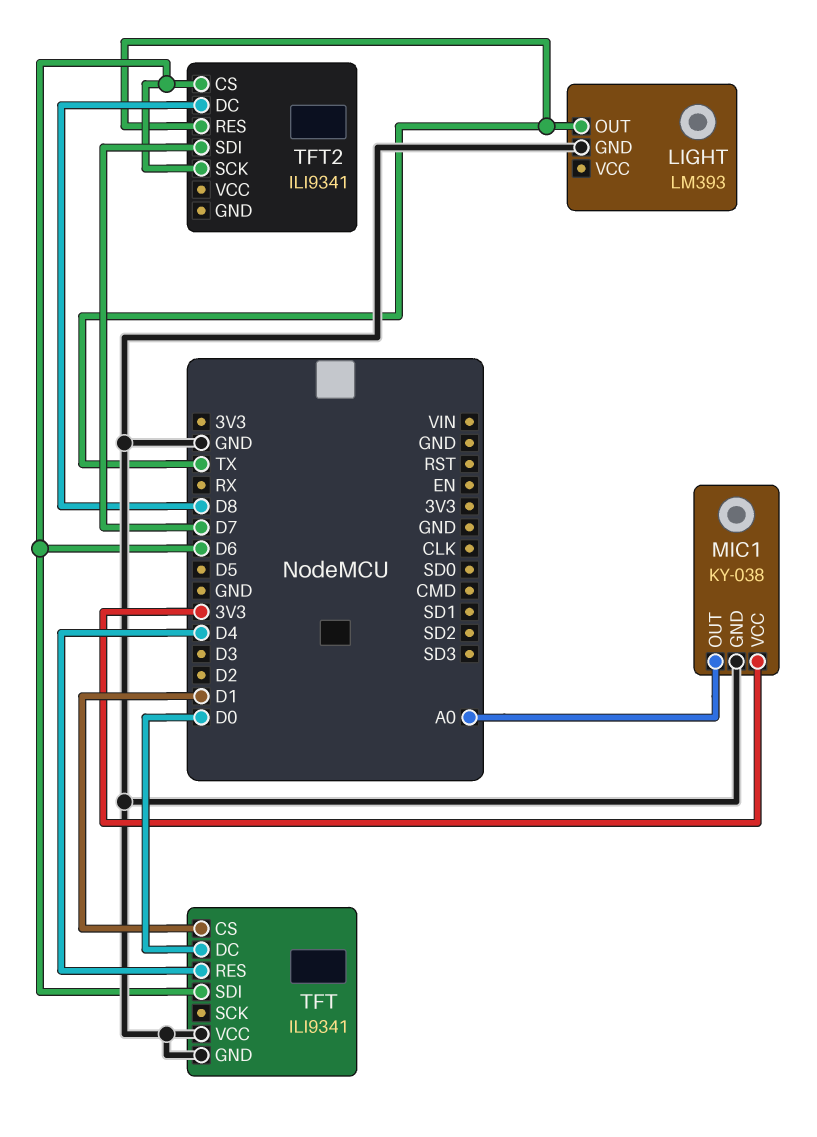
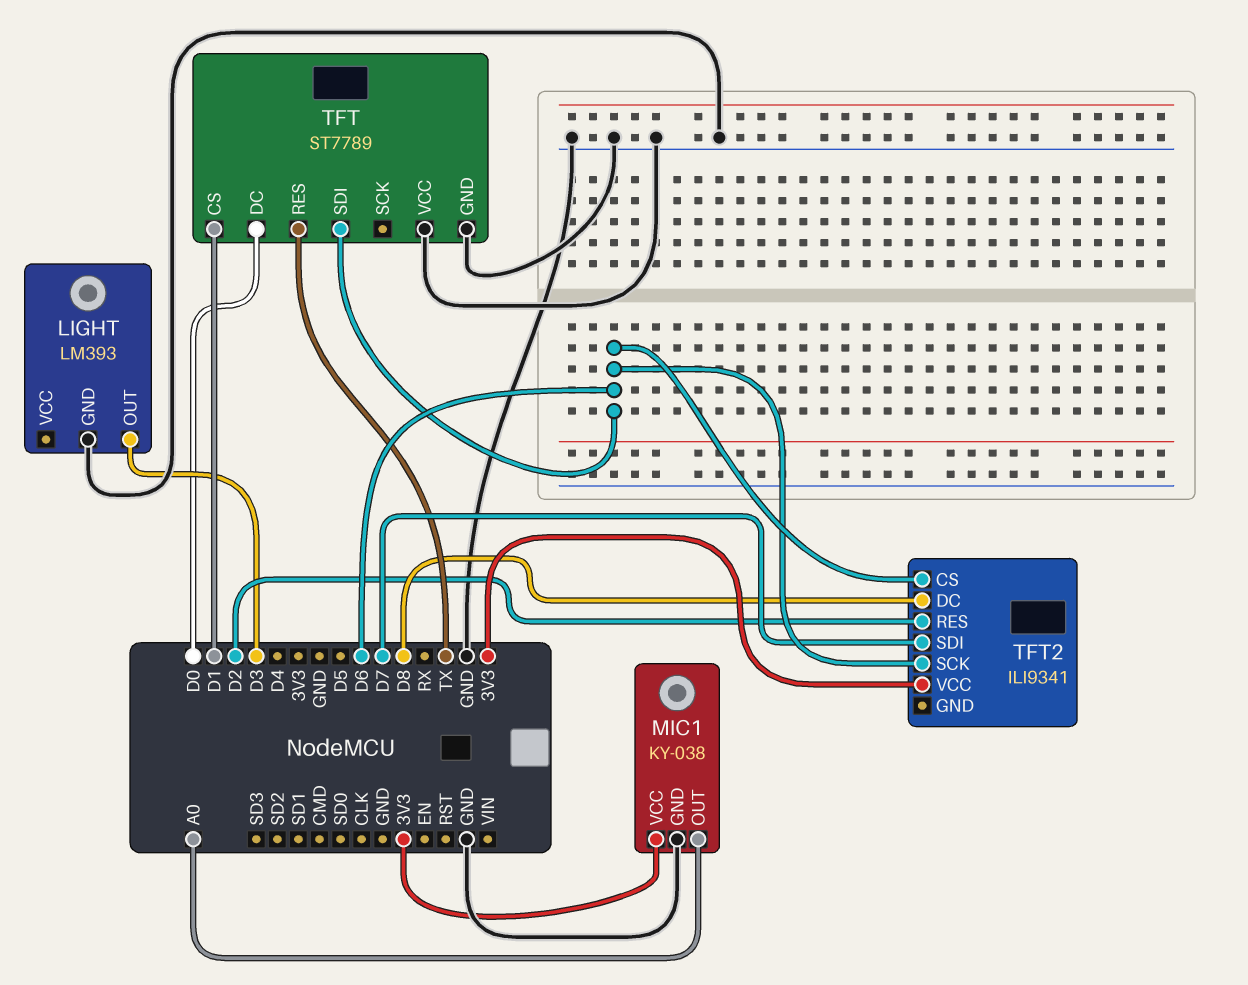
LIGHT pin OUT: TX -> D3
TFT: ILI9341 -> ST7789
TFT pin RES: D4 -> TX
TFT2 pin RES: TX -> D2
TFT2 pin VCC: none -> 3V3

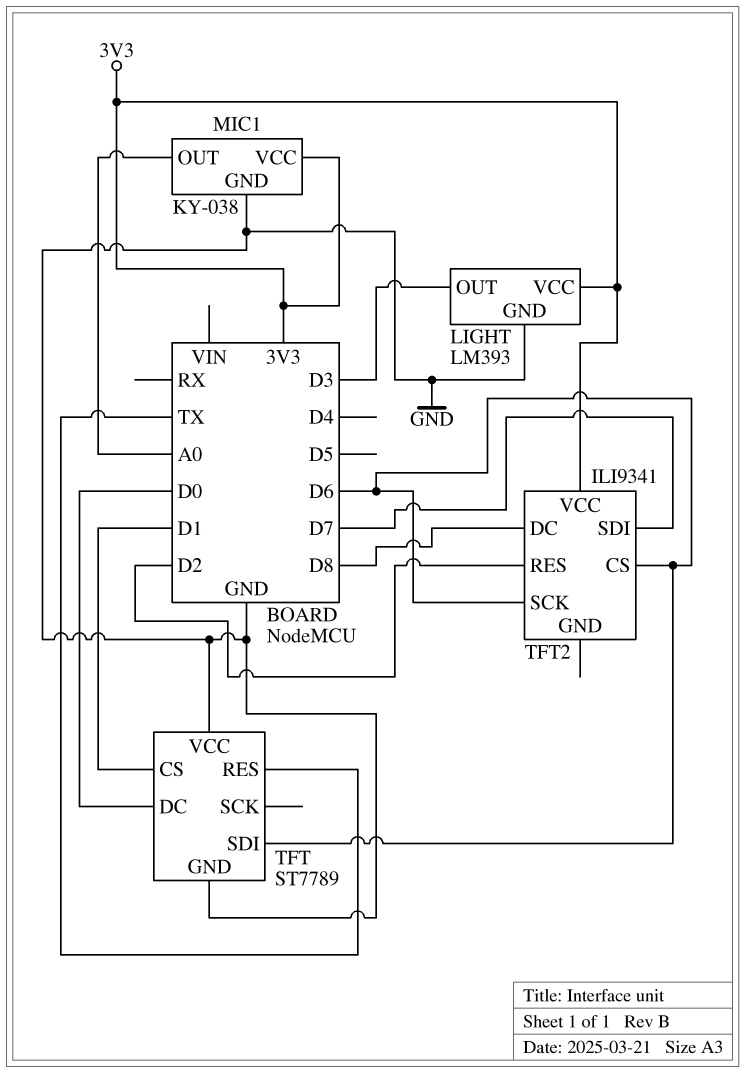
LIGHT pin VCC: none -> 3V3

